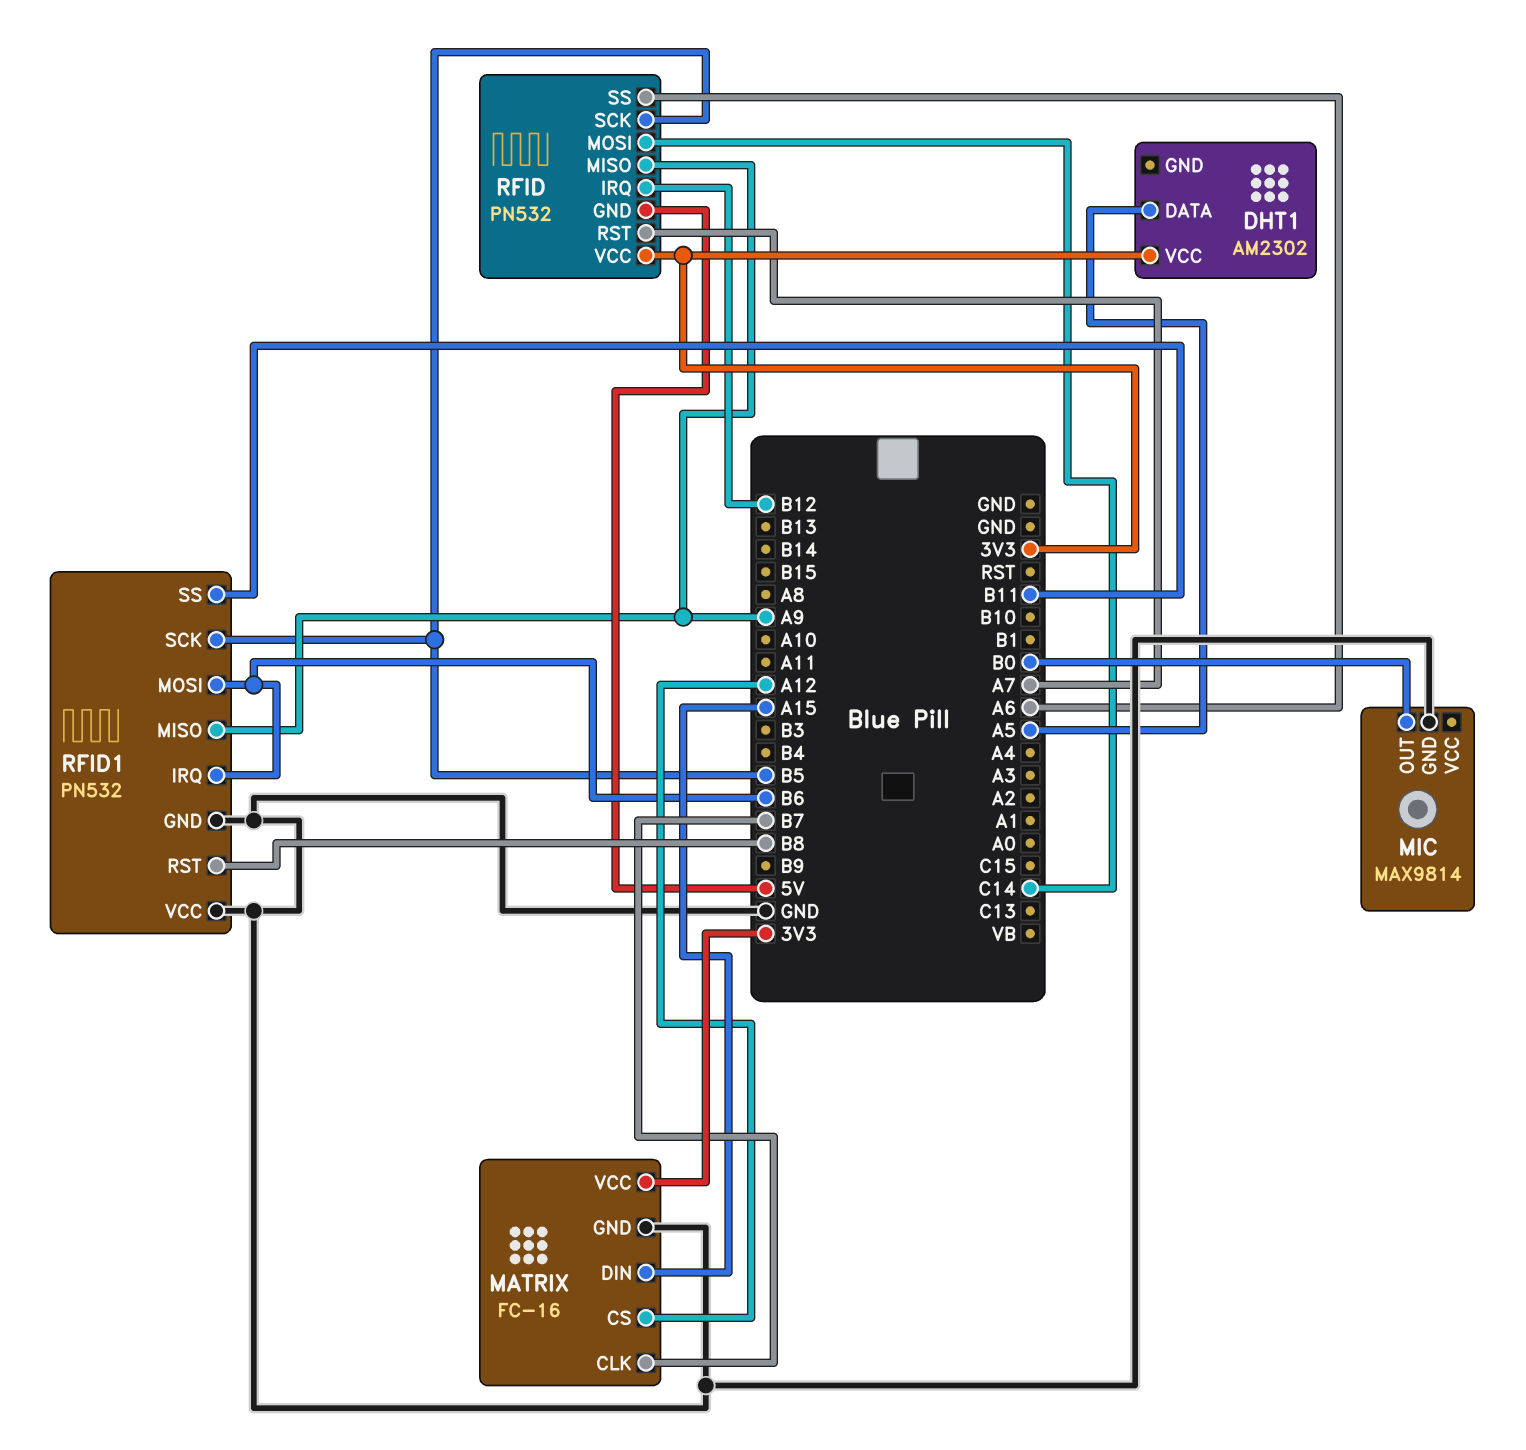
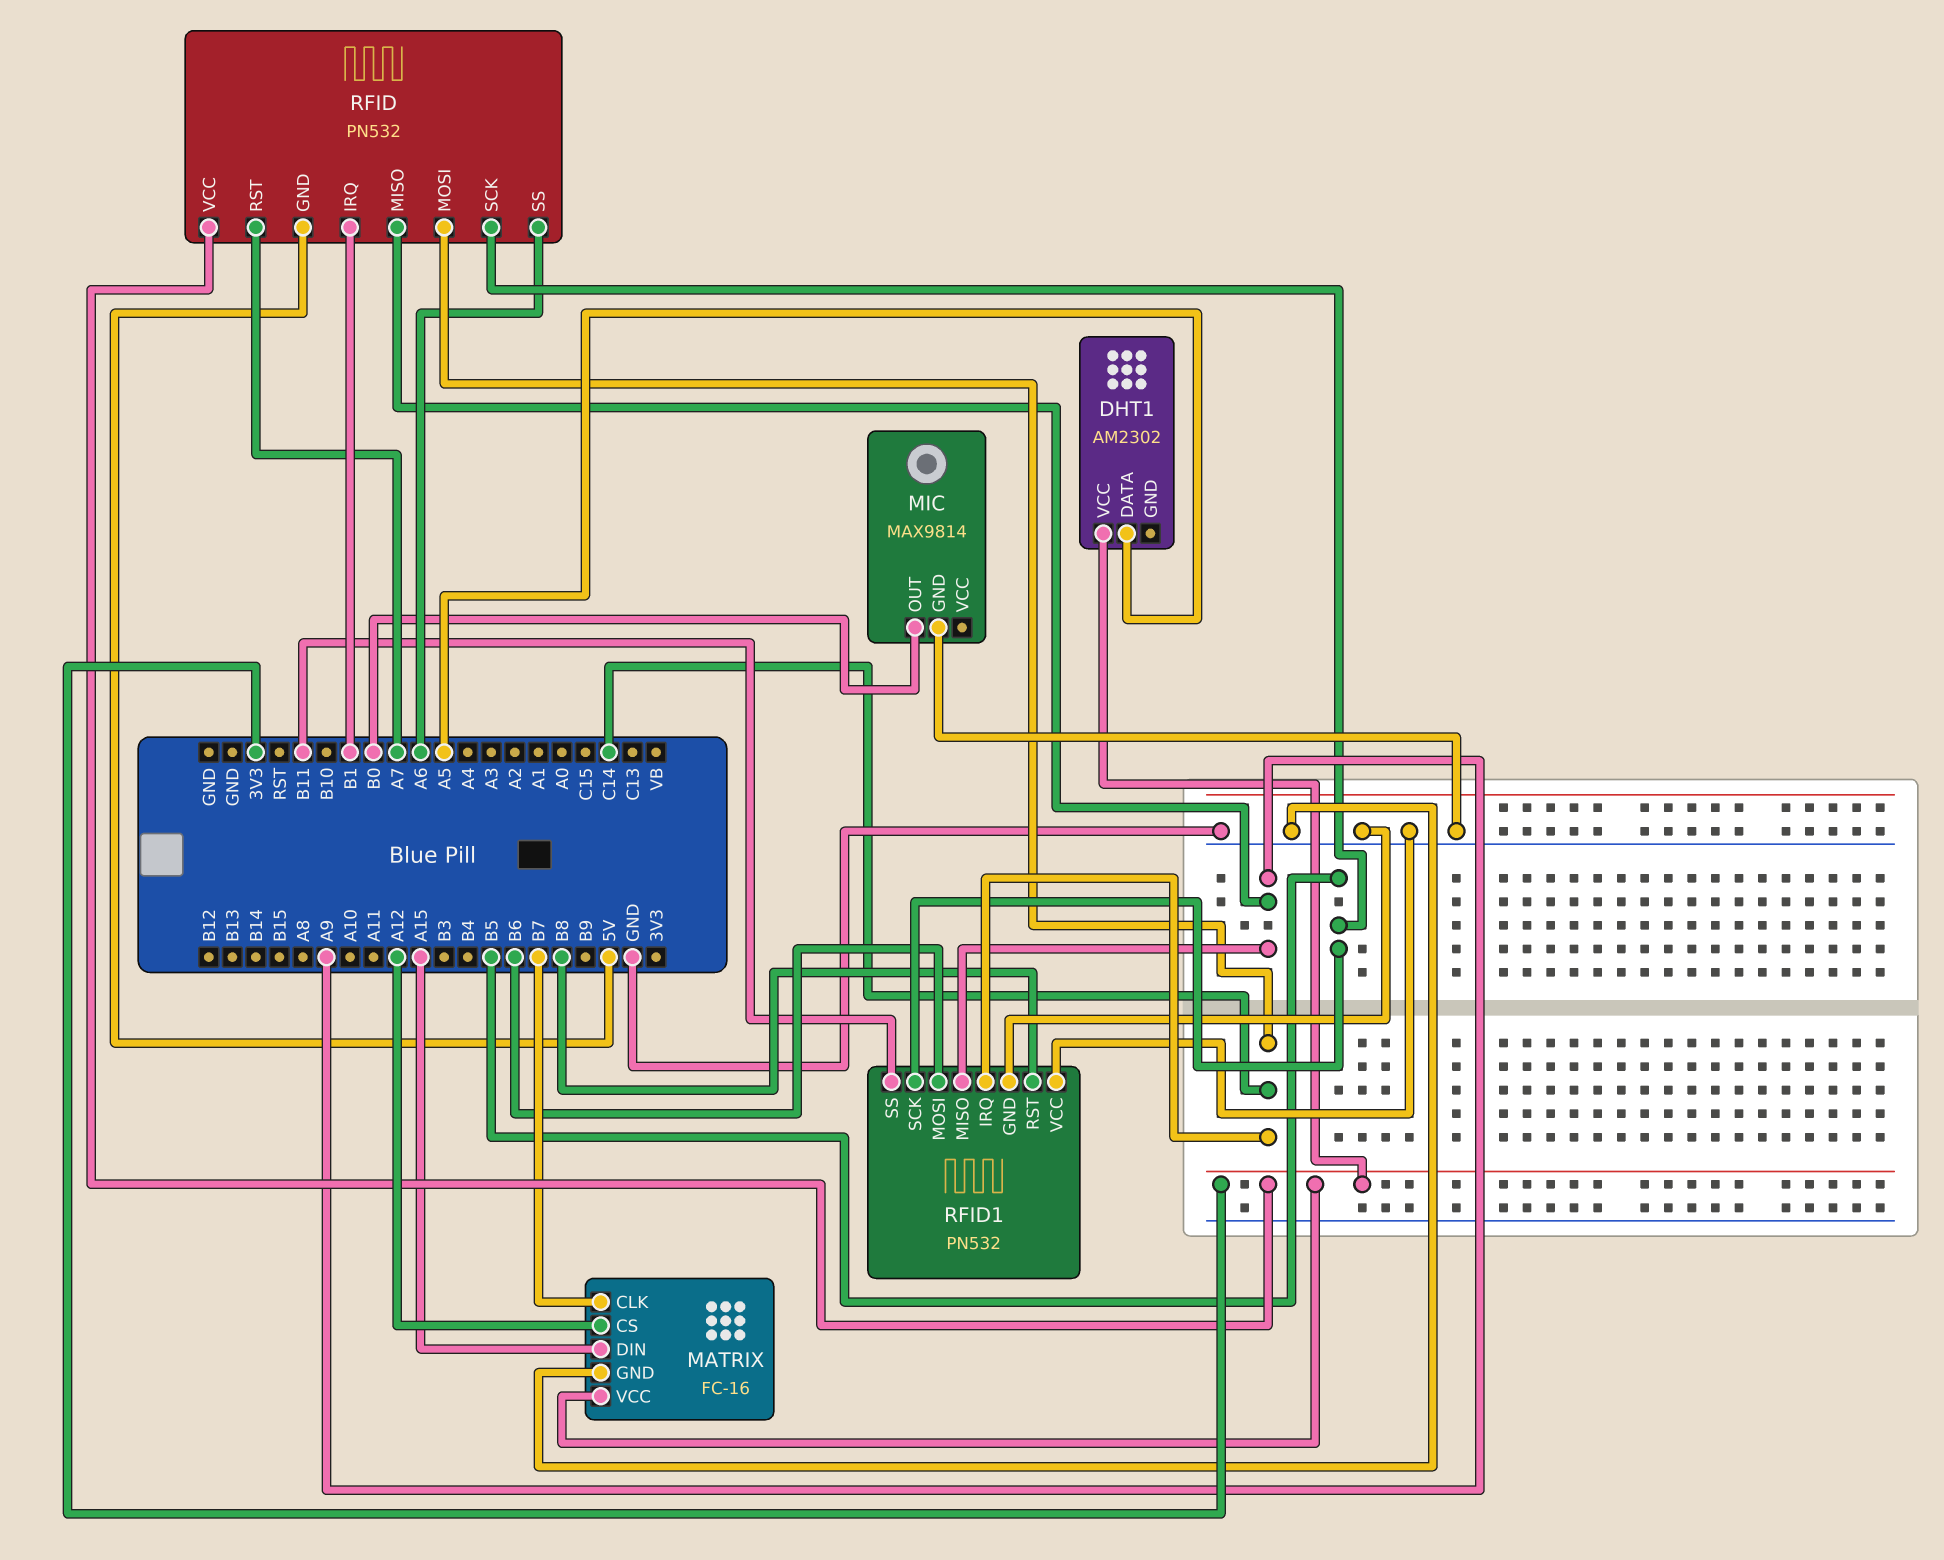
RFID pin IRQ: B12 -> B1
RFID1 pin IRQ: B6 -> C14

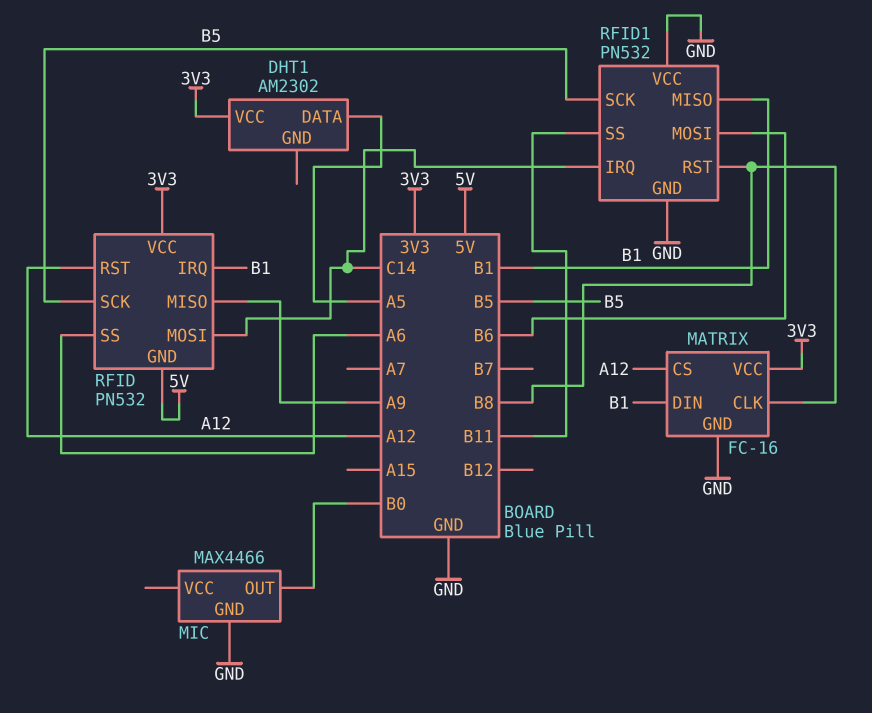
MATRIX pin CLK: B7 -> B8
MATRIX pin DIN: A15 -> B1
MIC: MAX9814 -> MAX4466
RFID pin RST: A7 -> A12
RFID1 pin MISO: A9 -> B1

